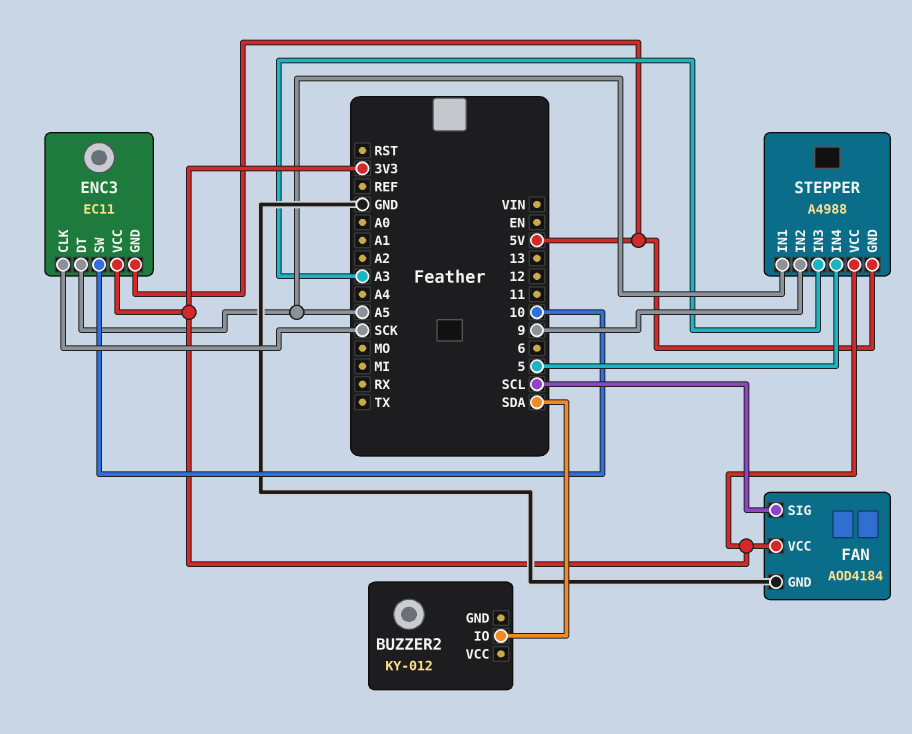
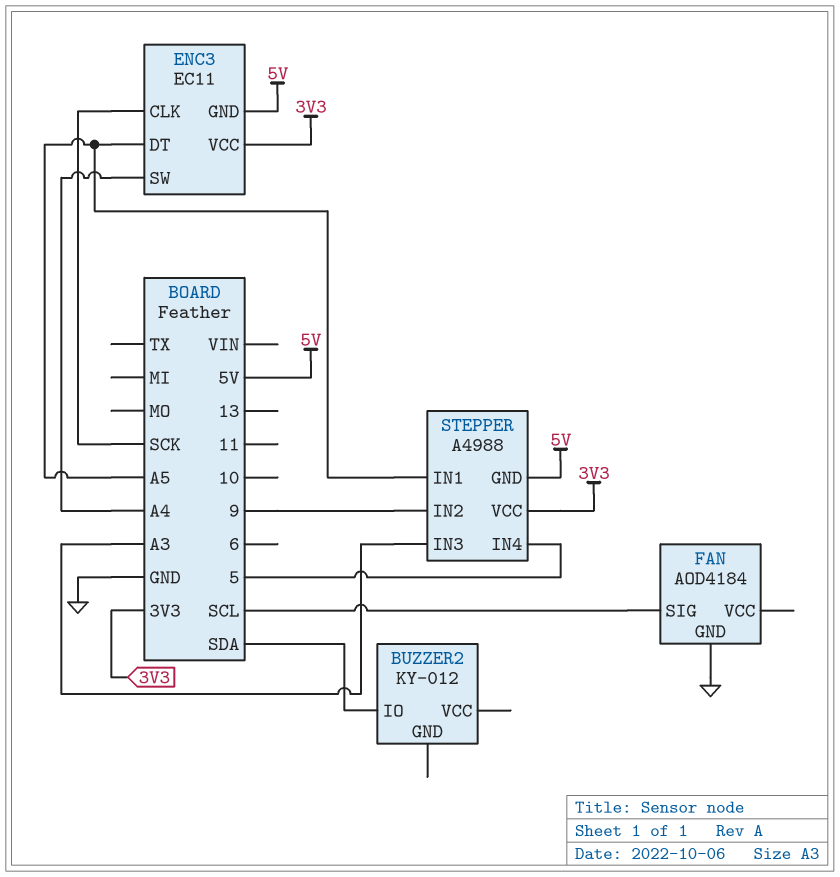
ENC3 pin SW: 10 -> A4
FAN pin VCC: 3V3 -> none

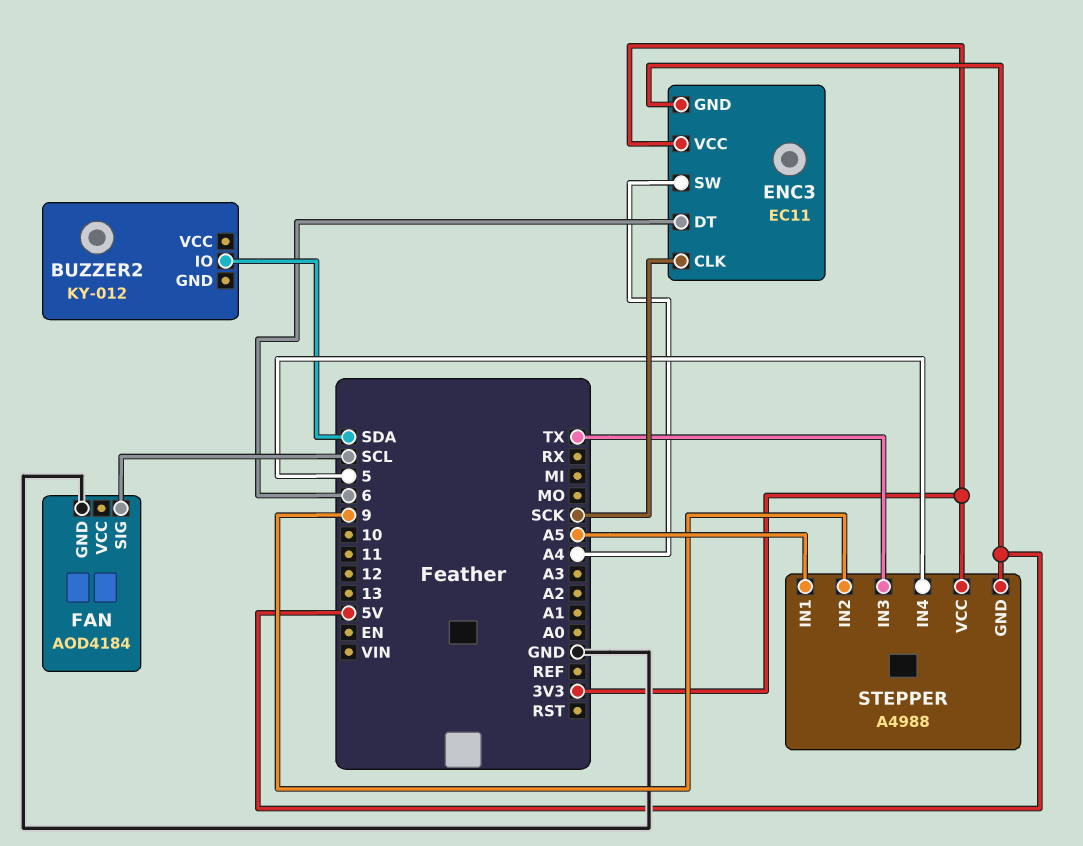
ENC3 pin DT: A5 -> 6
STEPPER pin IN3: A3 -> TX

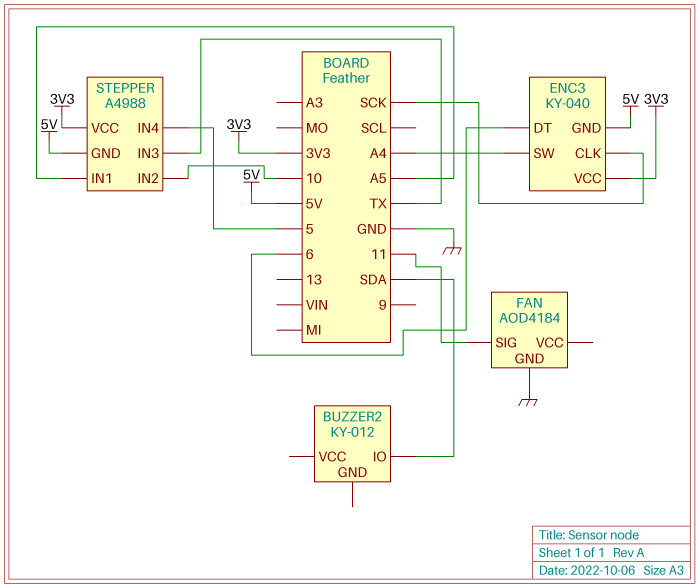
ENC3: EC11 -> KY-040
FAN pin SIG: SCL -> 11
STEPPER pin IN2: 9 -> 10

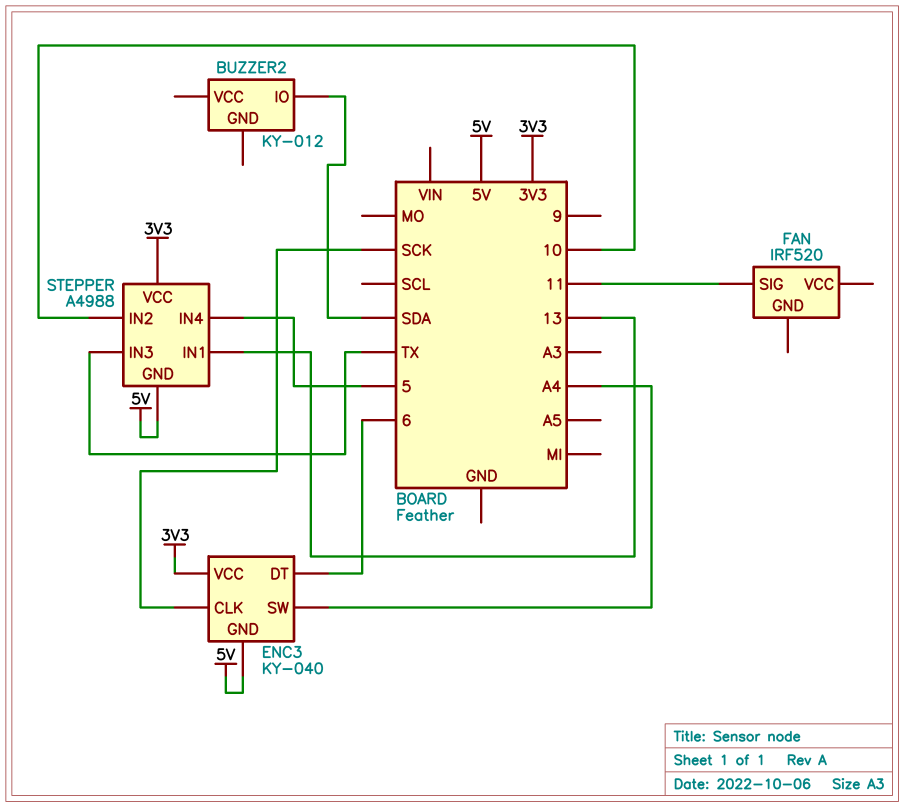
FAN: AOD4184 -> IRF520
FAN pin GND: GND -> none
STEPPER pin IN1: A5 -> 13

